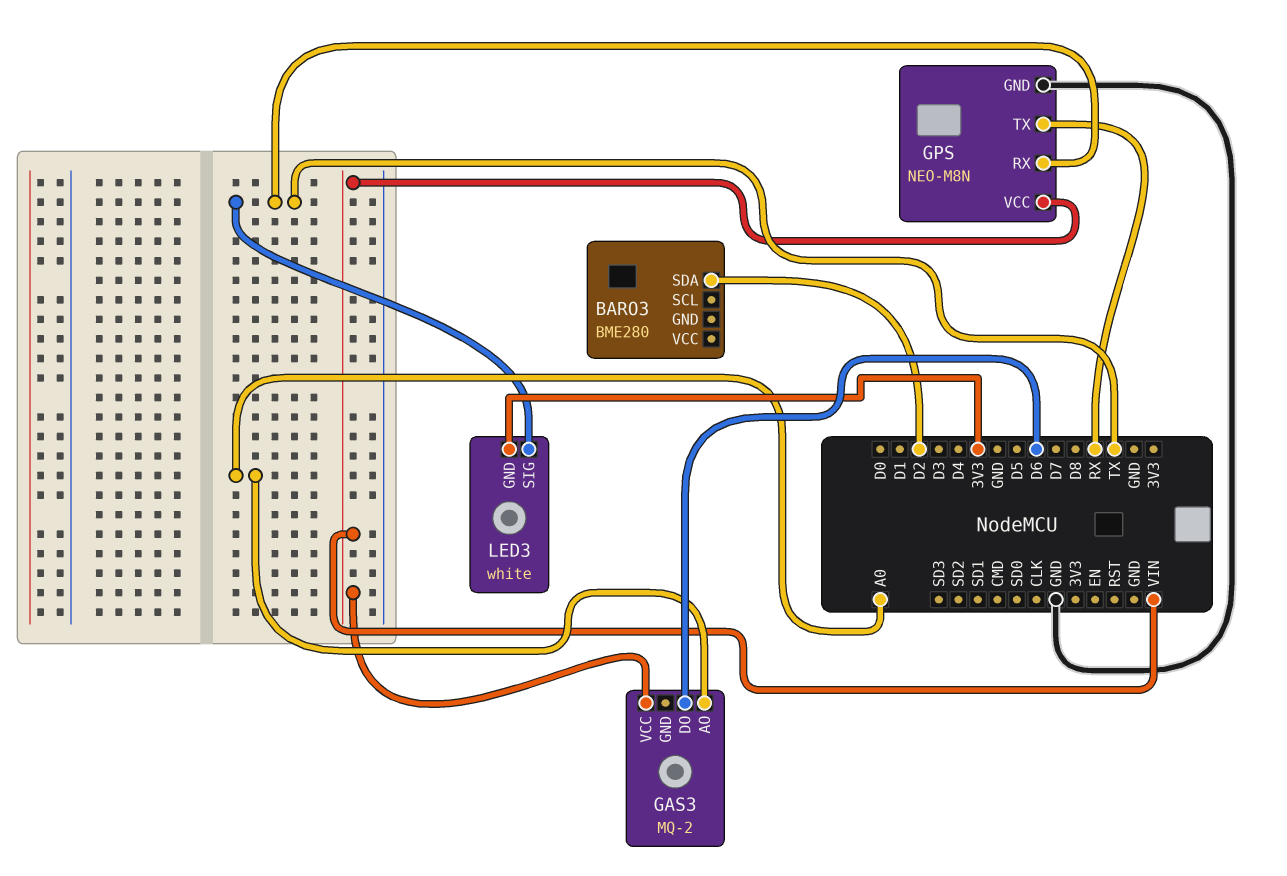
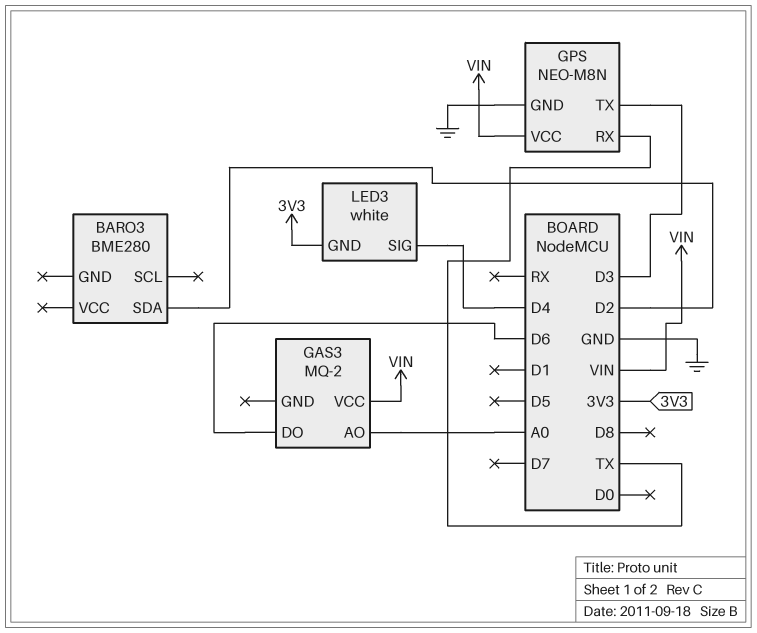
GPS pin TX: RX -> D3
LED3 pin SIG: TX -> D4

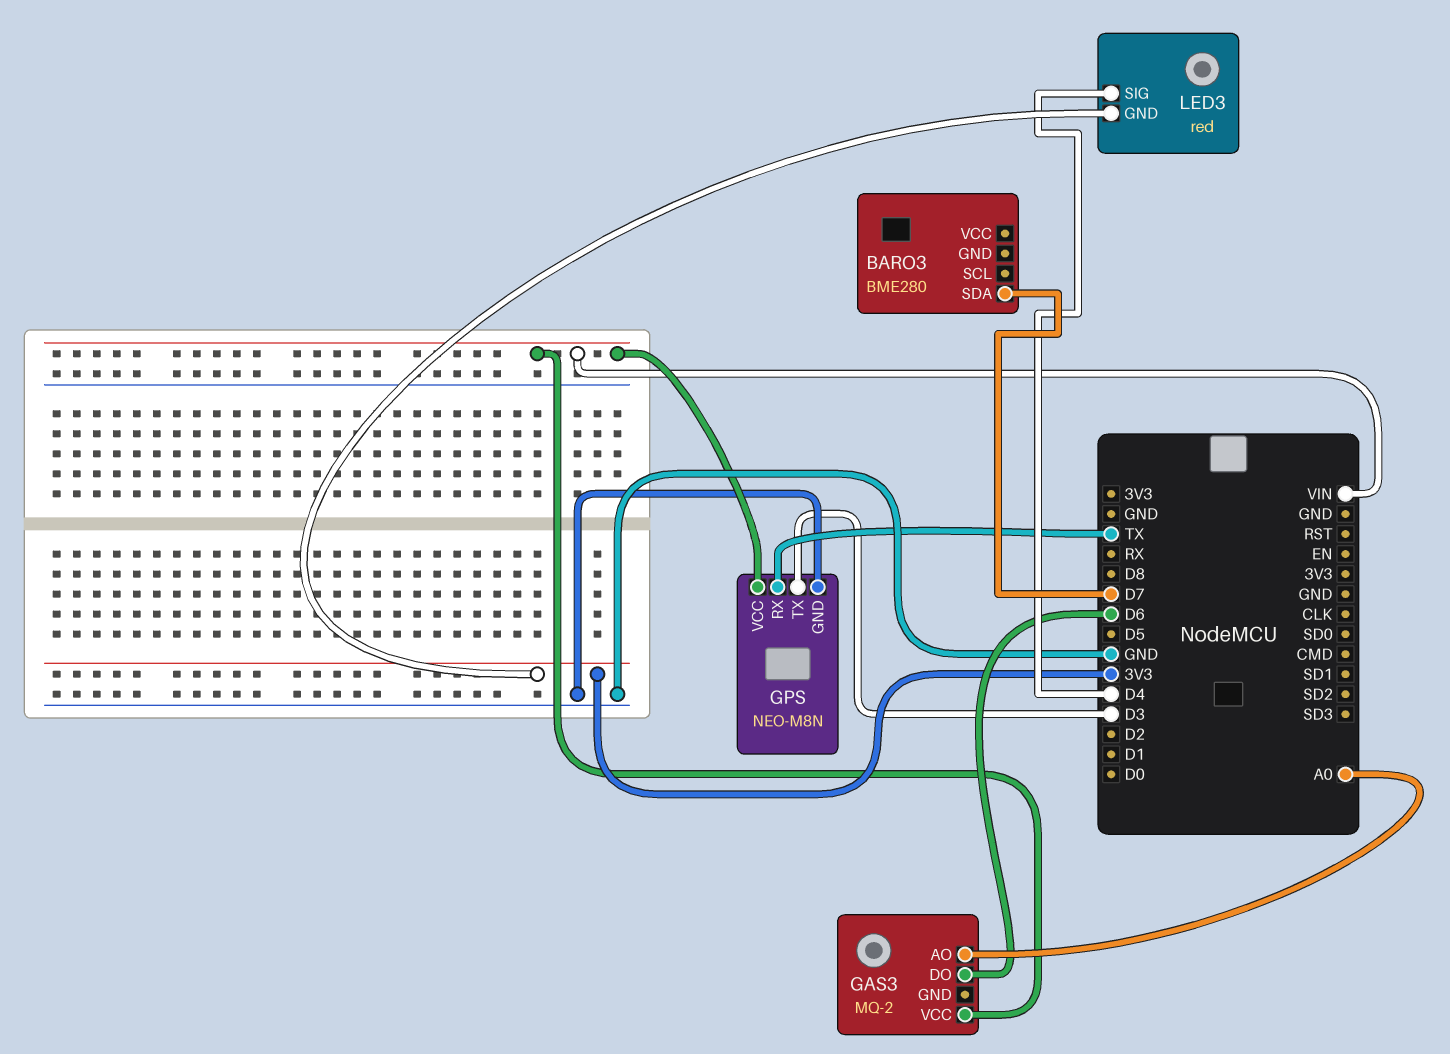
BARO3 pin SDA: D2 -> D7
LED3: white -> red

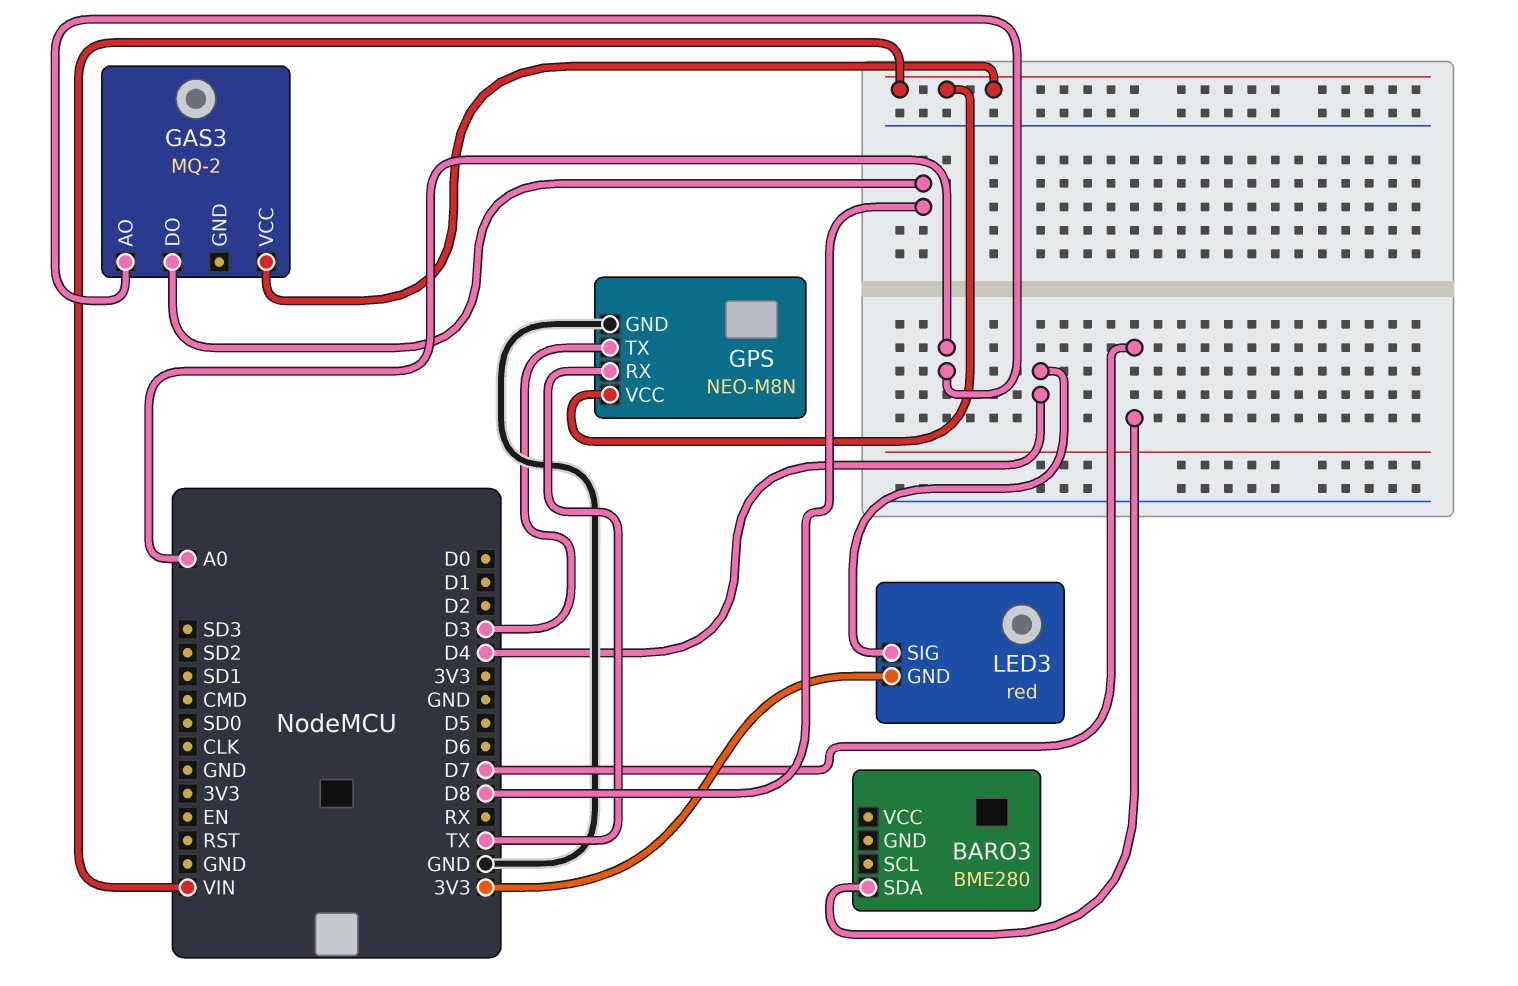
GAS3 pin DO: D6 -> D8

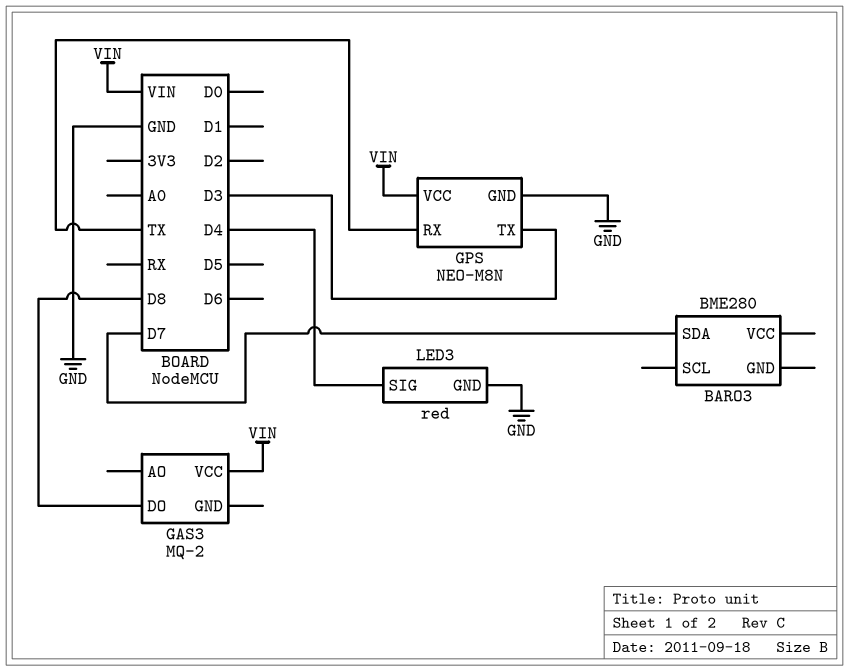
GAS3 pin AO: A0 -> none
LED3 pin GND: 3V3 -> GND

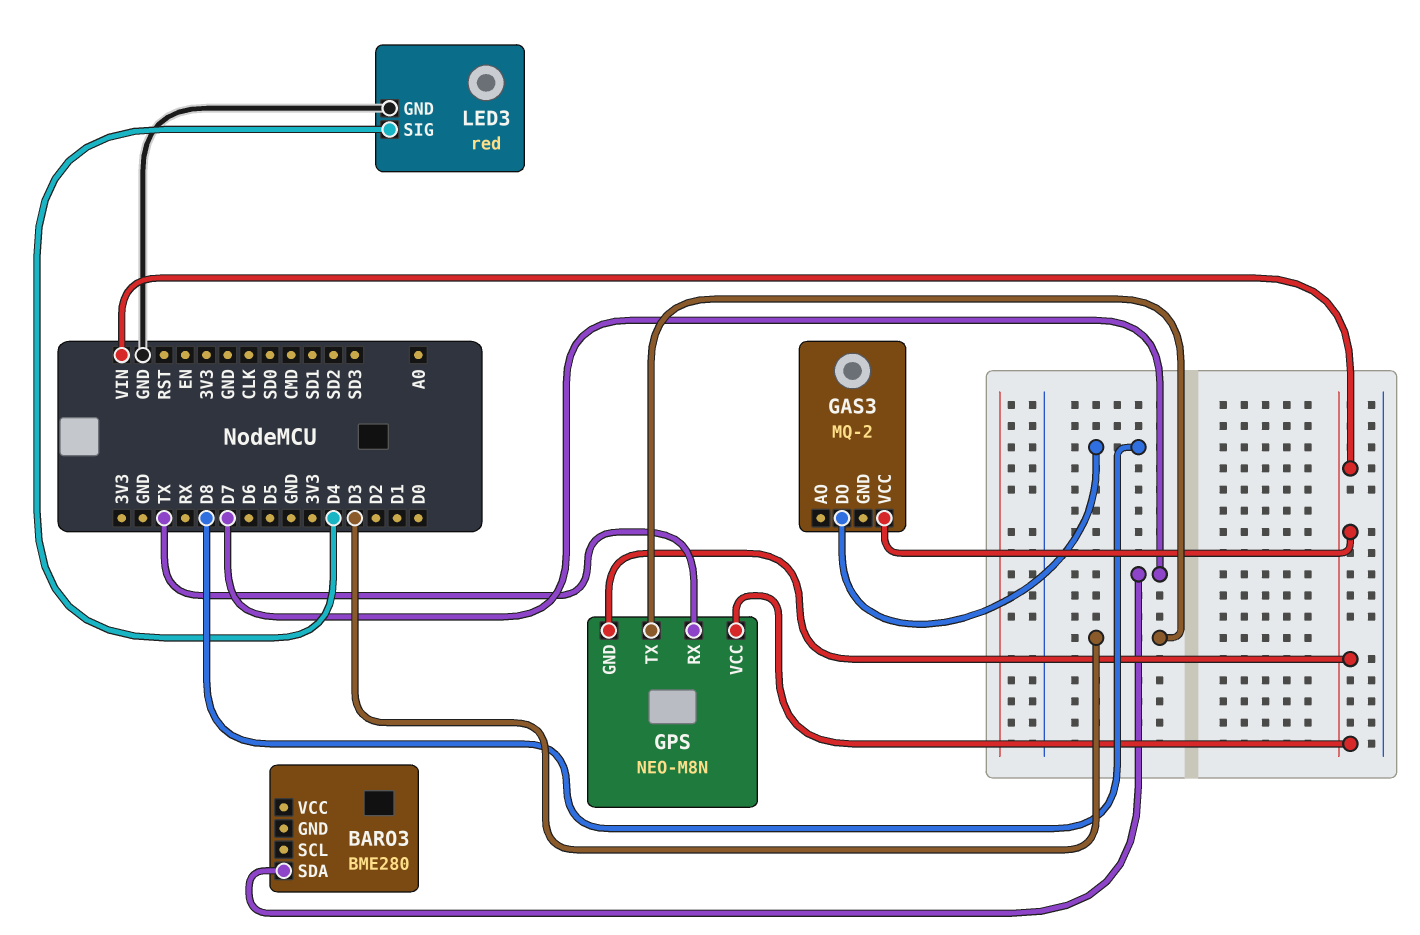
GPS pin GND: GND -> VIN

